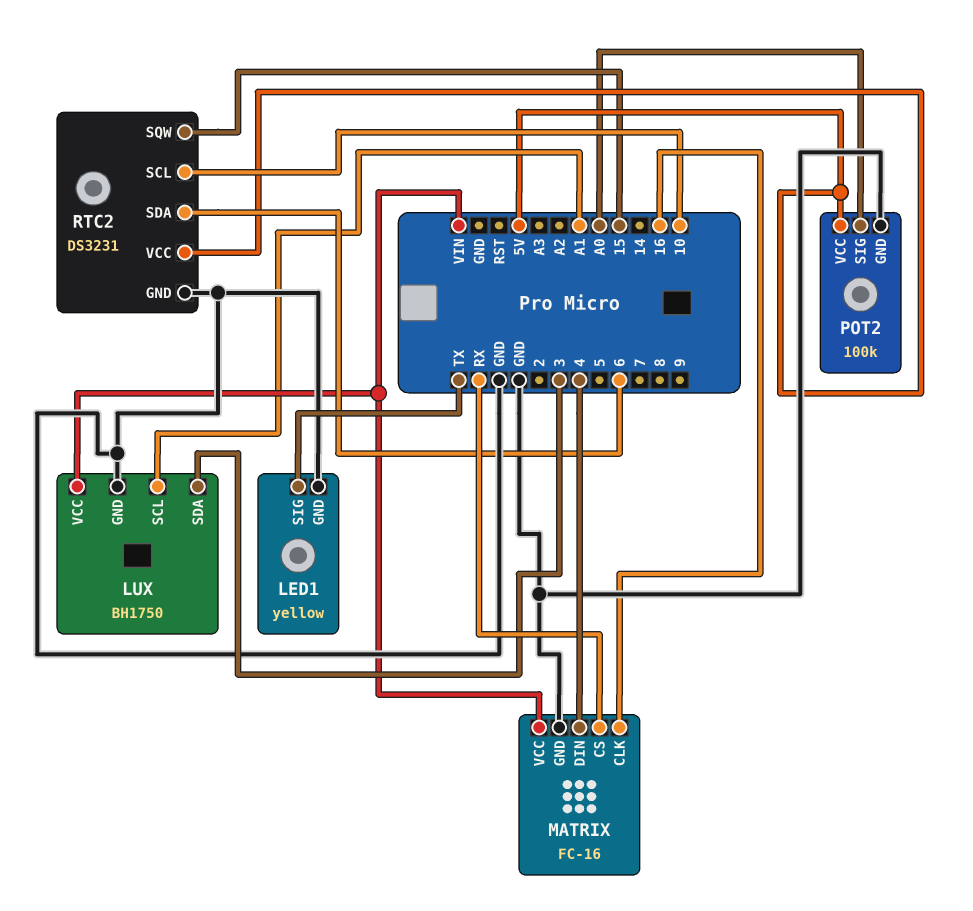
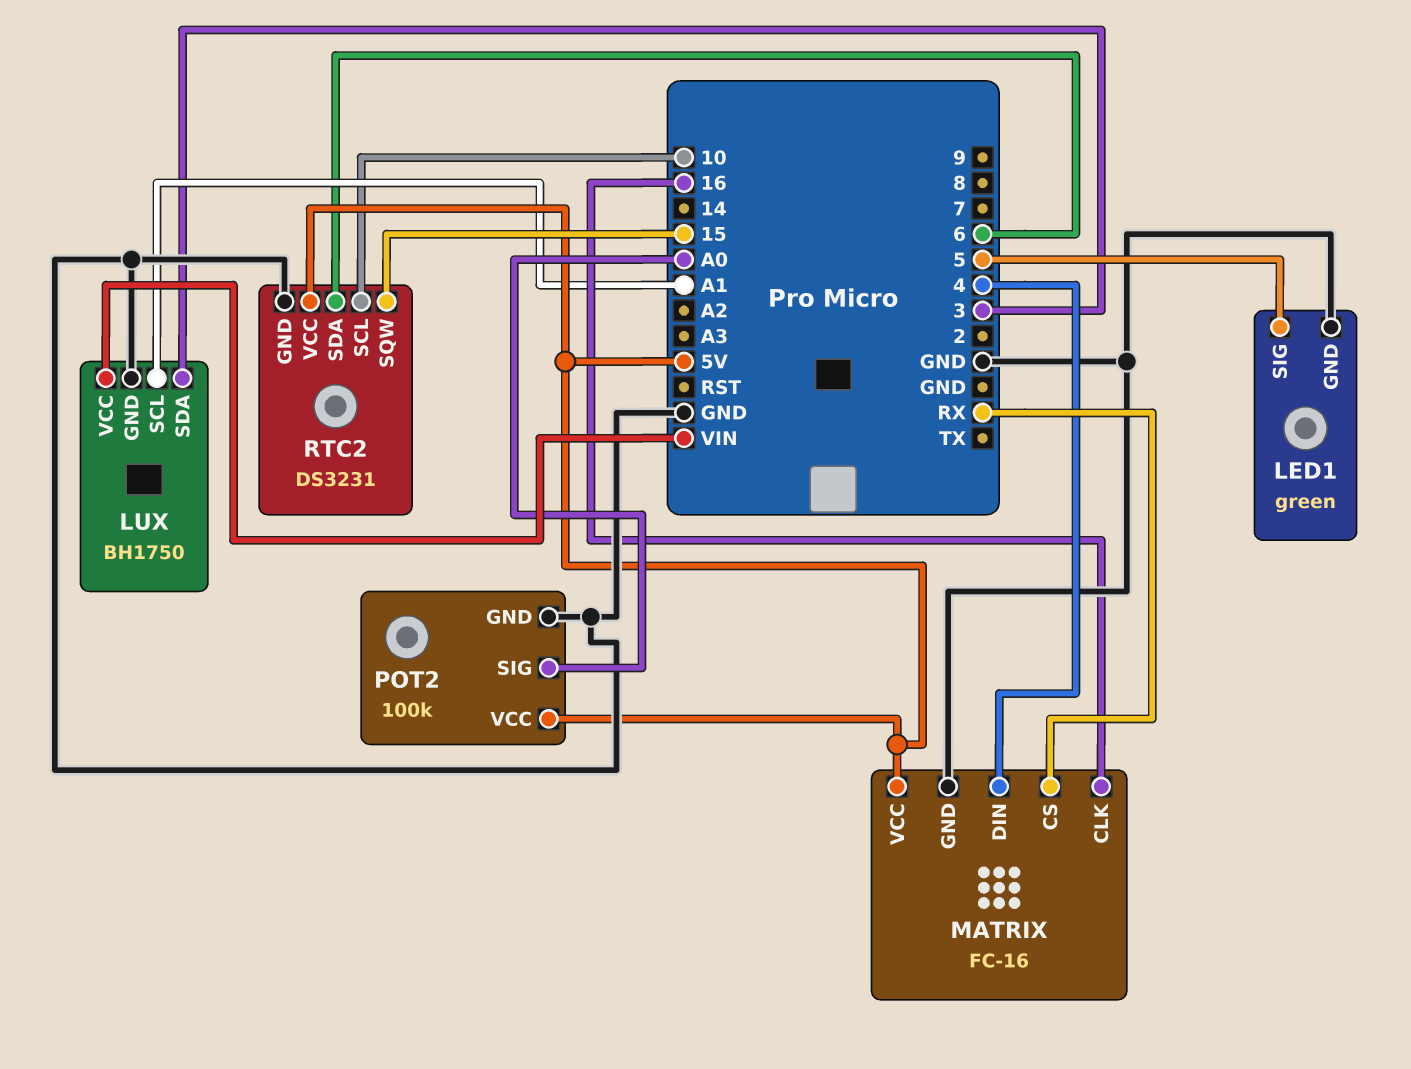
LED1: yellow -> green
LED1 pin SIG: TX -> 5
MATRIX pin VCC: VIN -> 5V

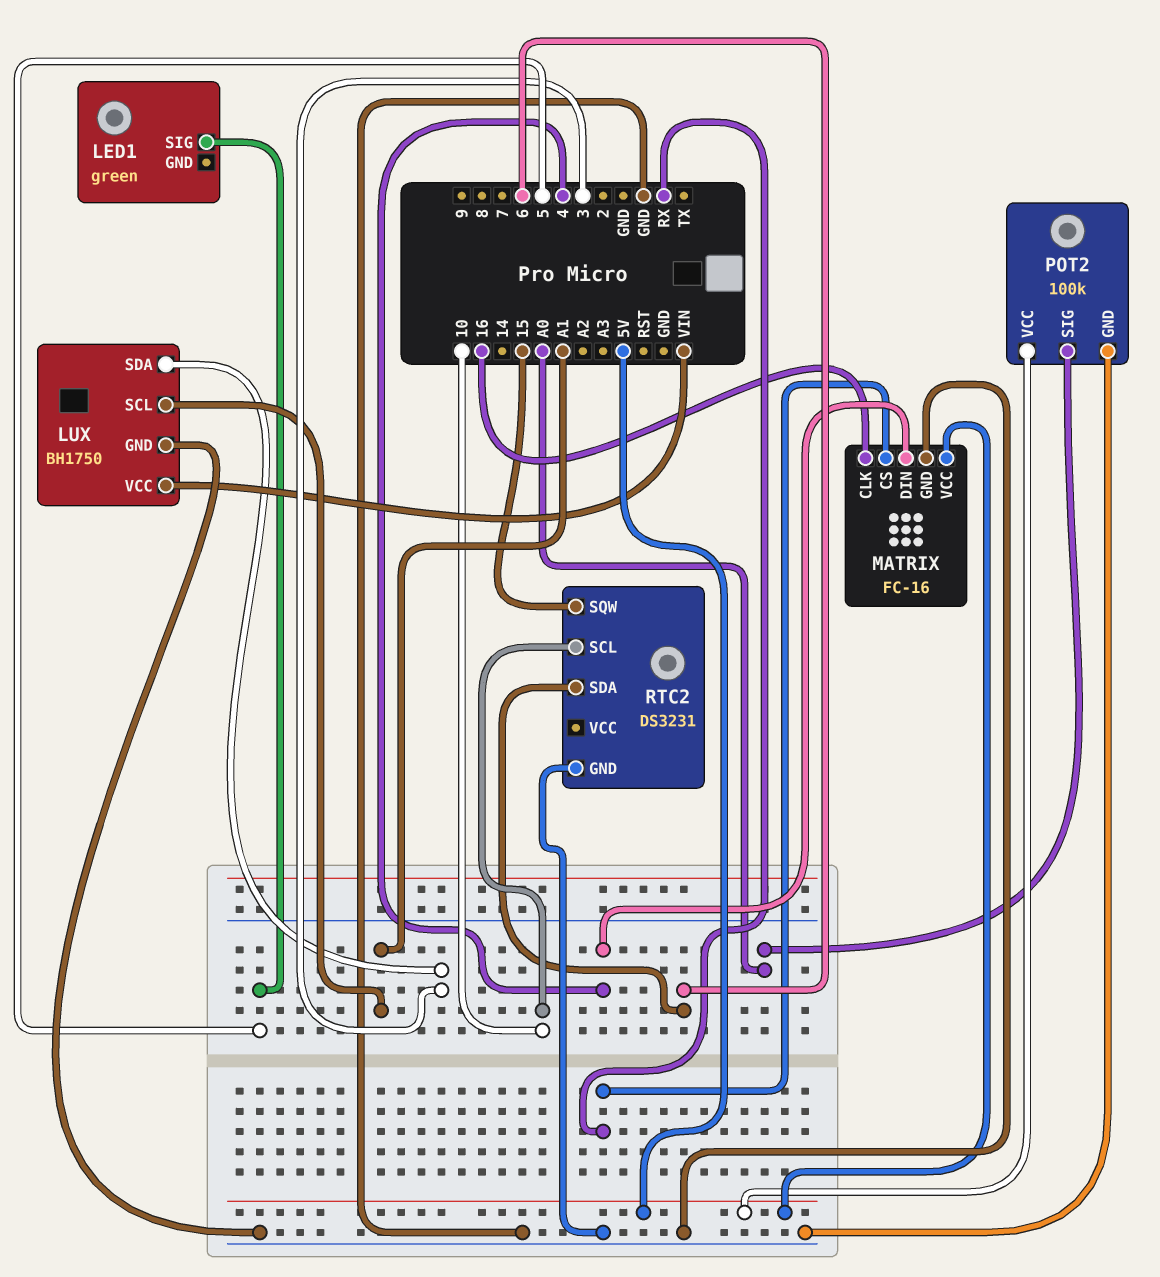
LED1 pin GND: GND -> none
RTC2 pin VCC: 5V -> none

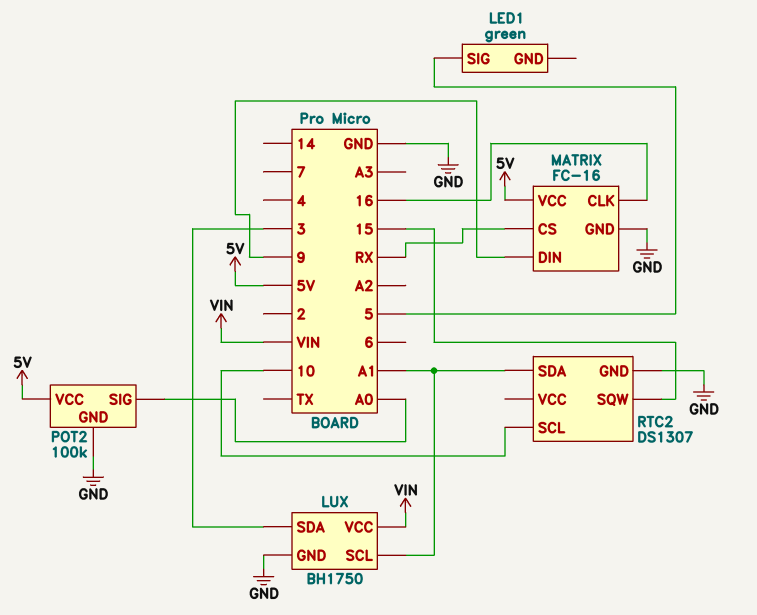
MATRIX pin DIN: 4 -> 9
RTC2: DS3231 -> DS1307
RTC2 pin SDA: 6 -> A1

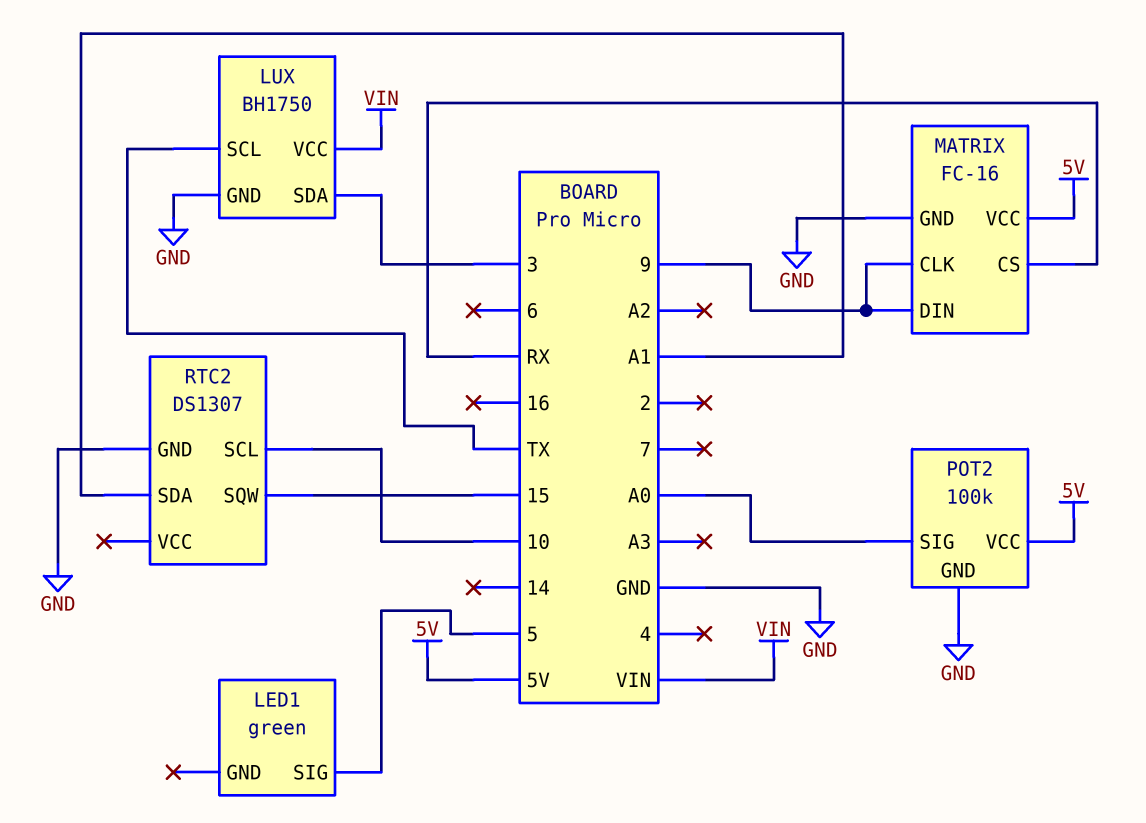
LUX pin SCL: A1 -> TX
MATRIX pin CLK: 16 -> 9

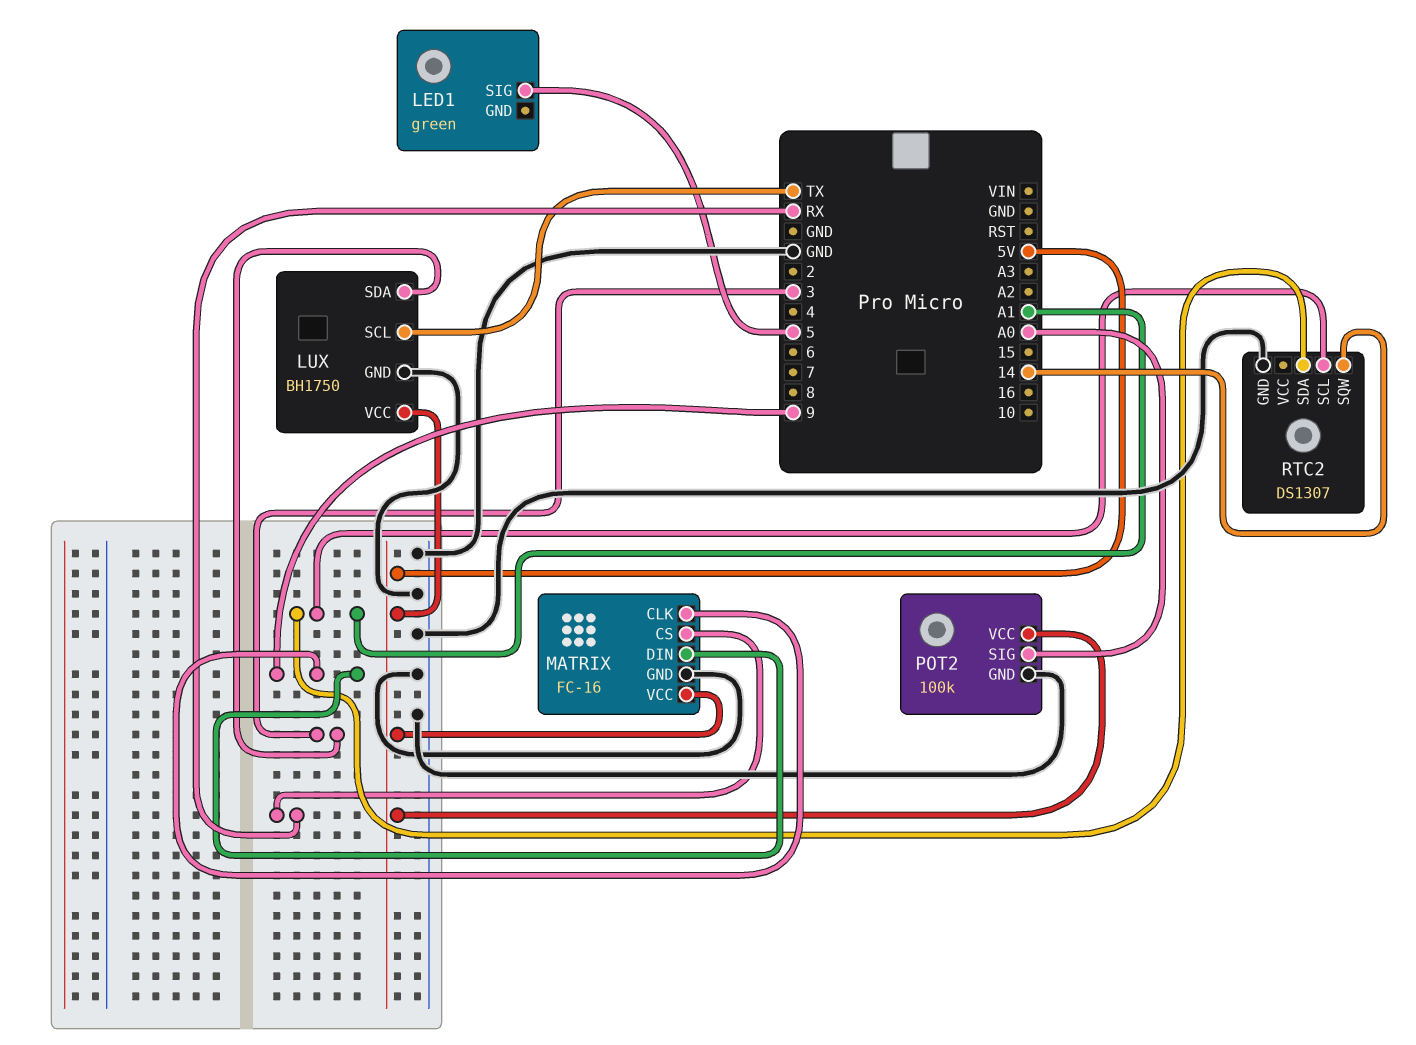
LUX pin VCC: VIN -> 5V
RTC2 pin SCL: 10 -> A1
RTC2 pin SQW: 15 -> 14

